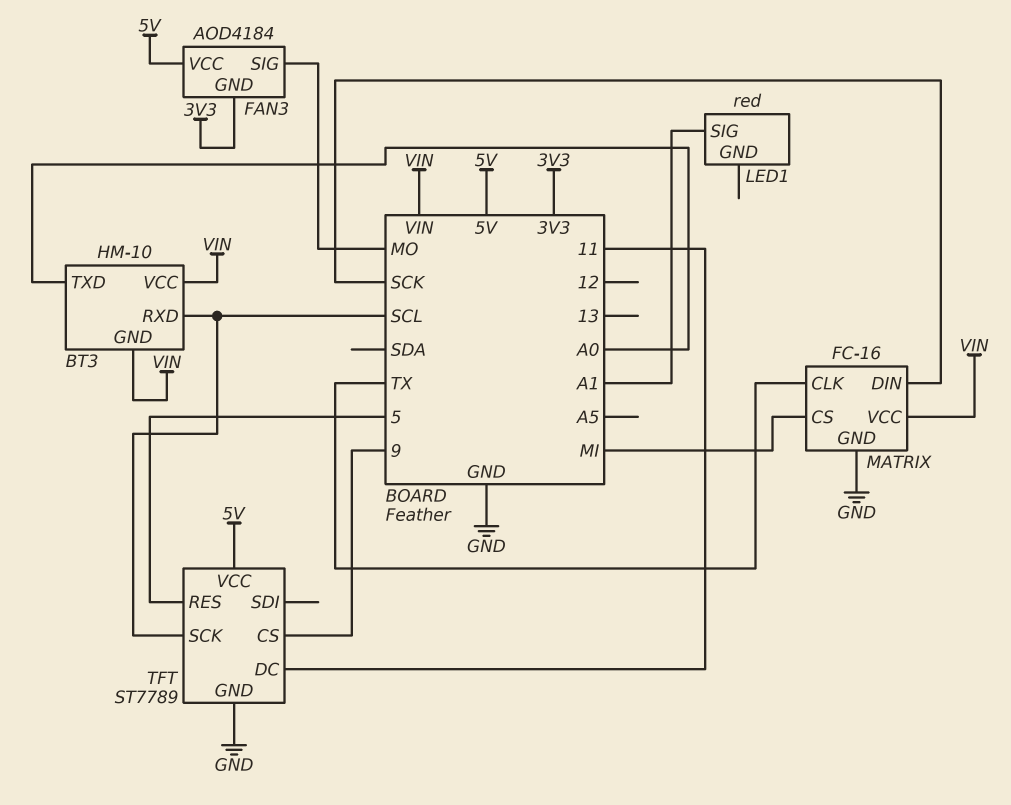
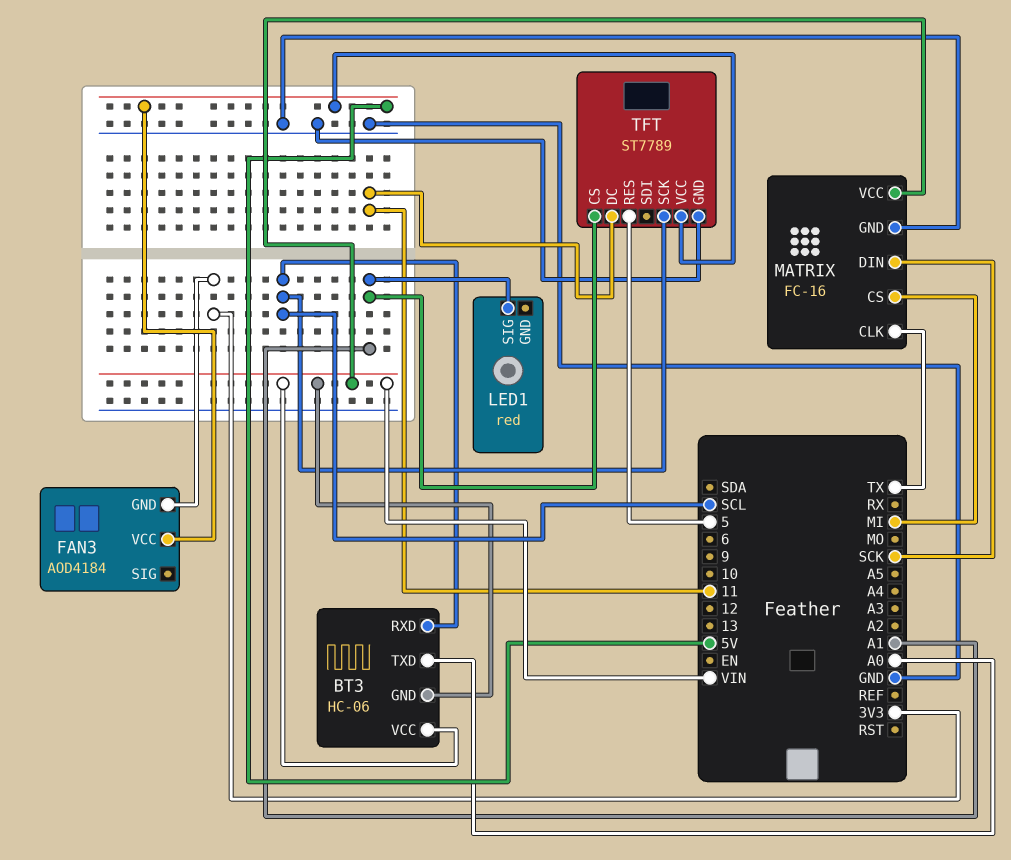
BT3: HM-10 -> HC-06
FAN3 pin SIG: MO -> none
TFT pin CS: 9 -> A1

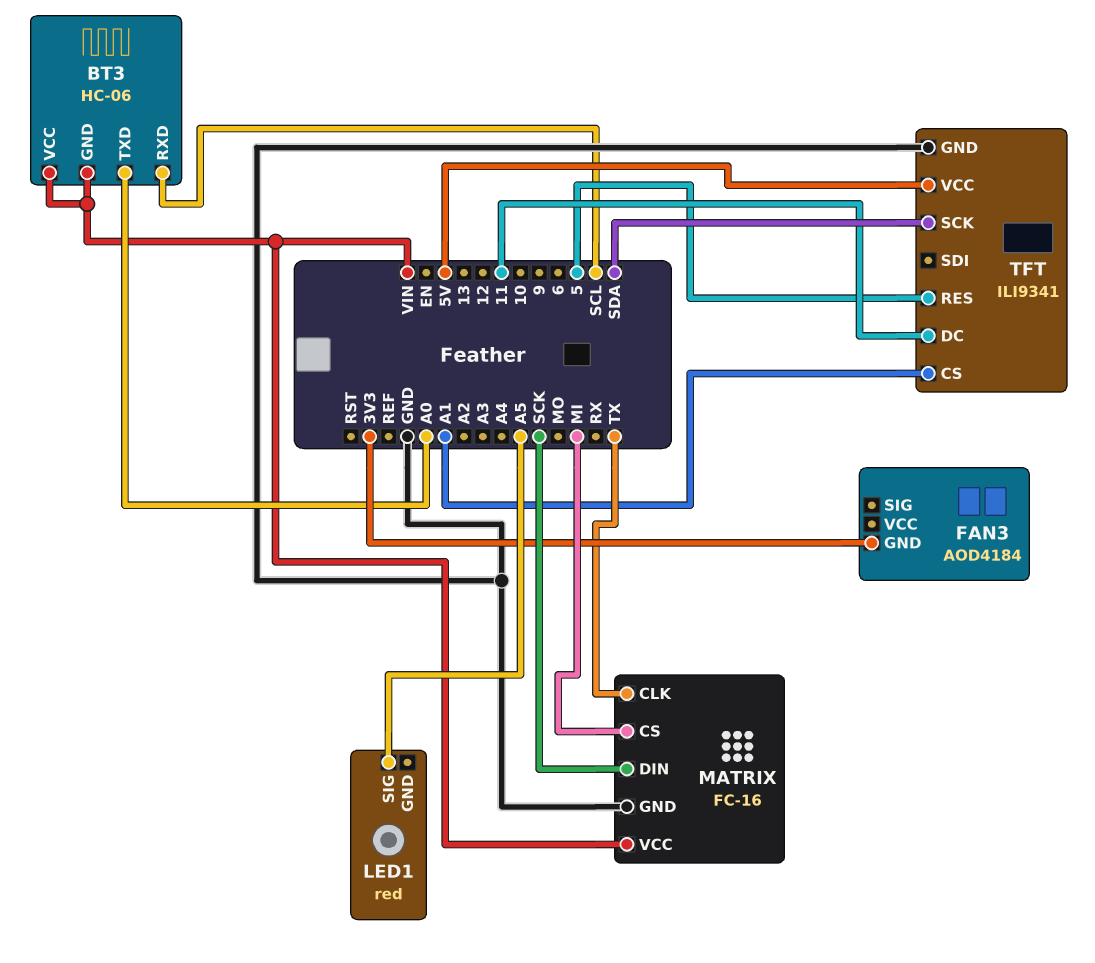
FAN3 pin VCC: 5V -> none
LED1 pin SIG: A1 -> A5
TFT: ST7789 -> ILI9341
TFT pin SCK: SCL -> SDA

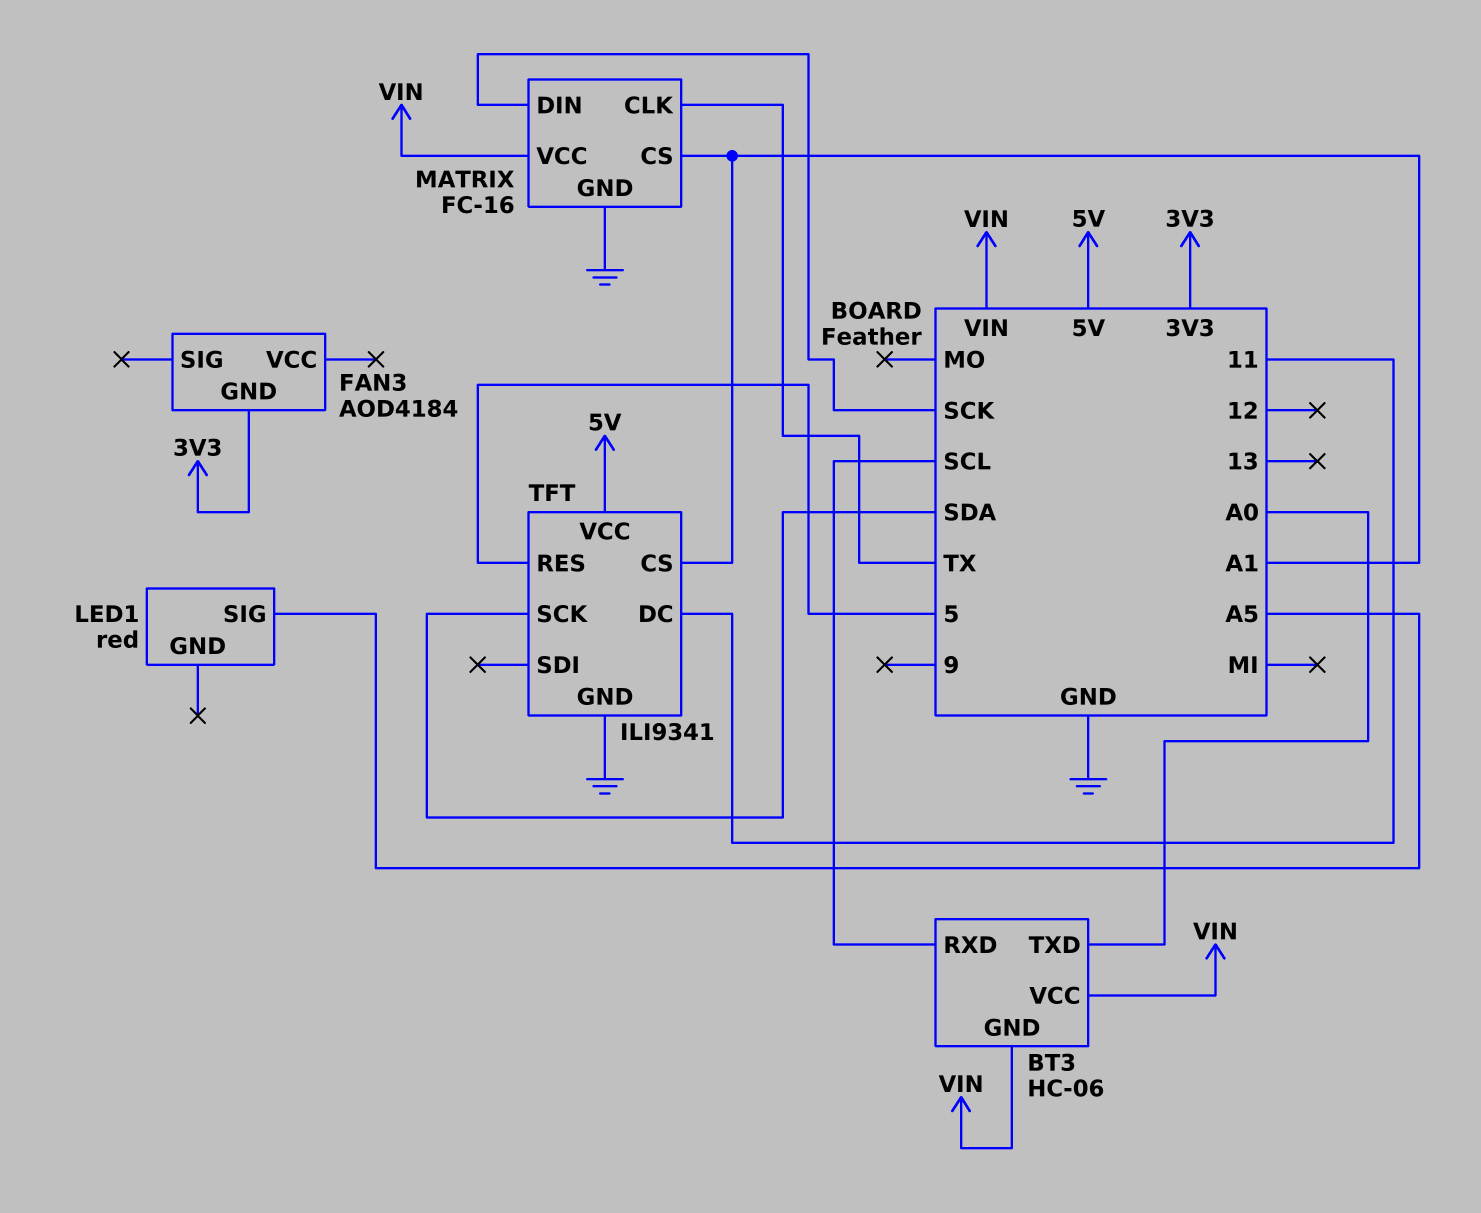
MATRIX pin CS: MI -> A1

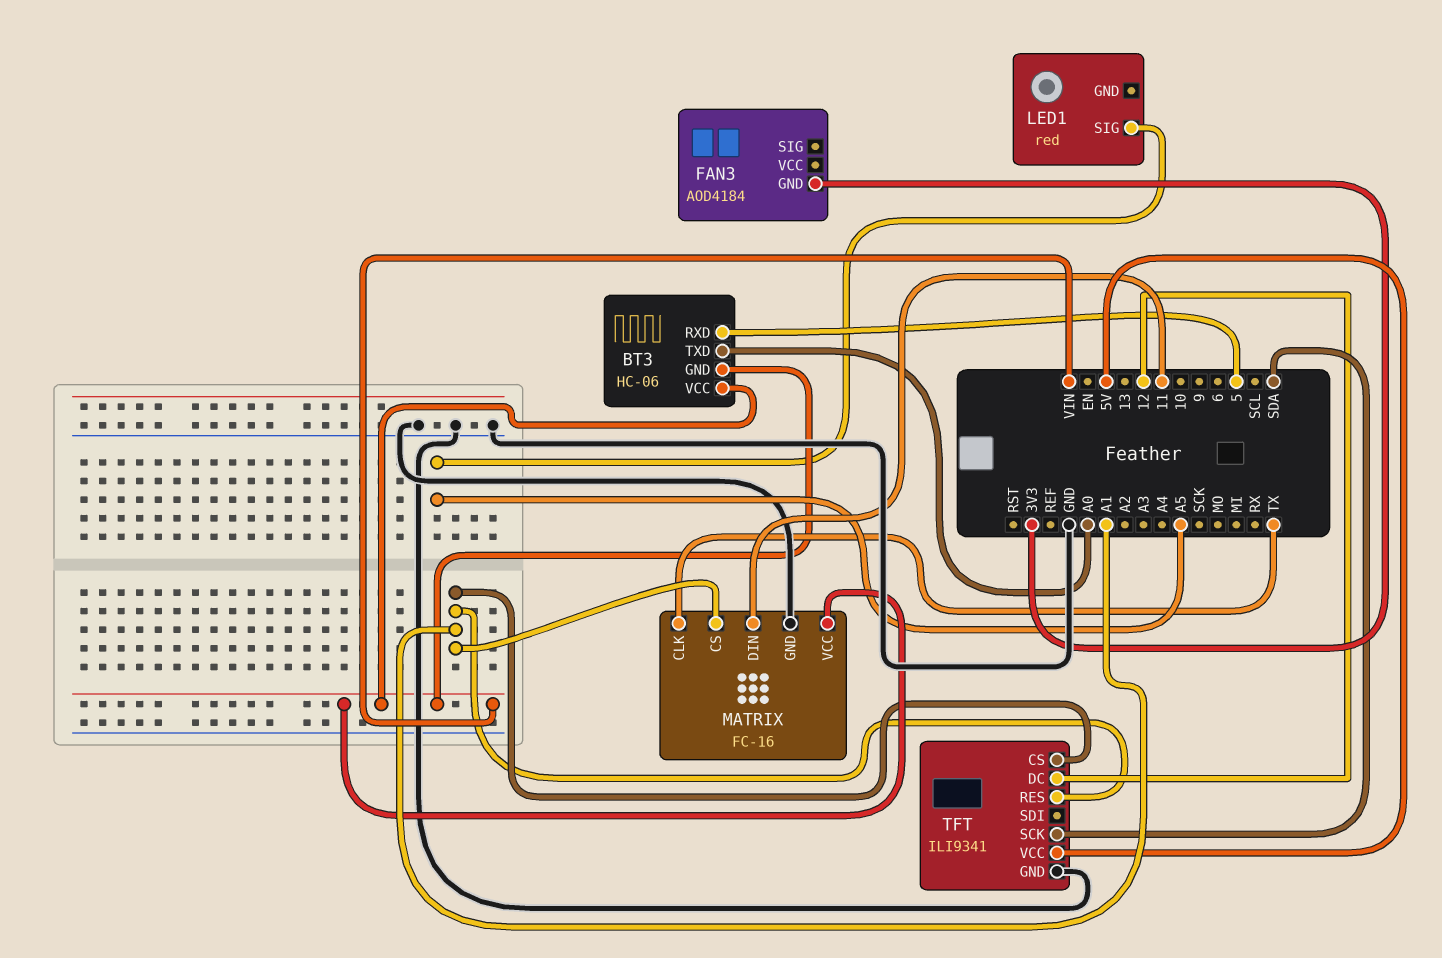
BT3 pin RXD: SCL -> 5
MATRIX pin DIN: SCK -> 11
TFT pin DC: 11 -> 12
TFT pin RES: 5 -> A1

